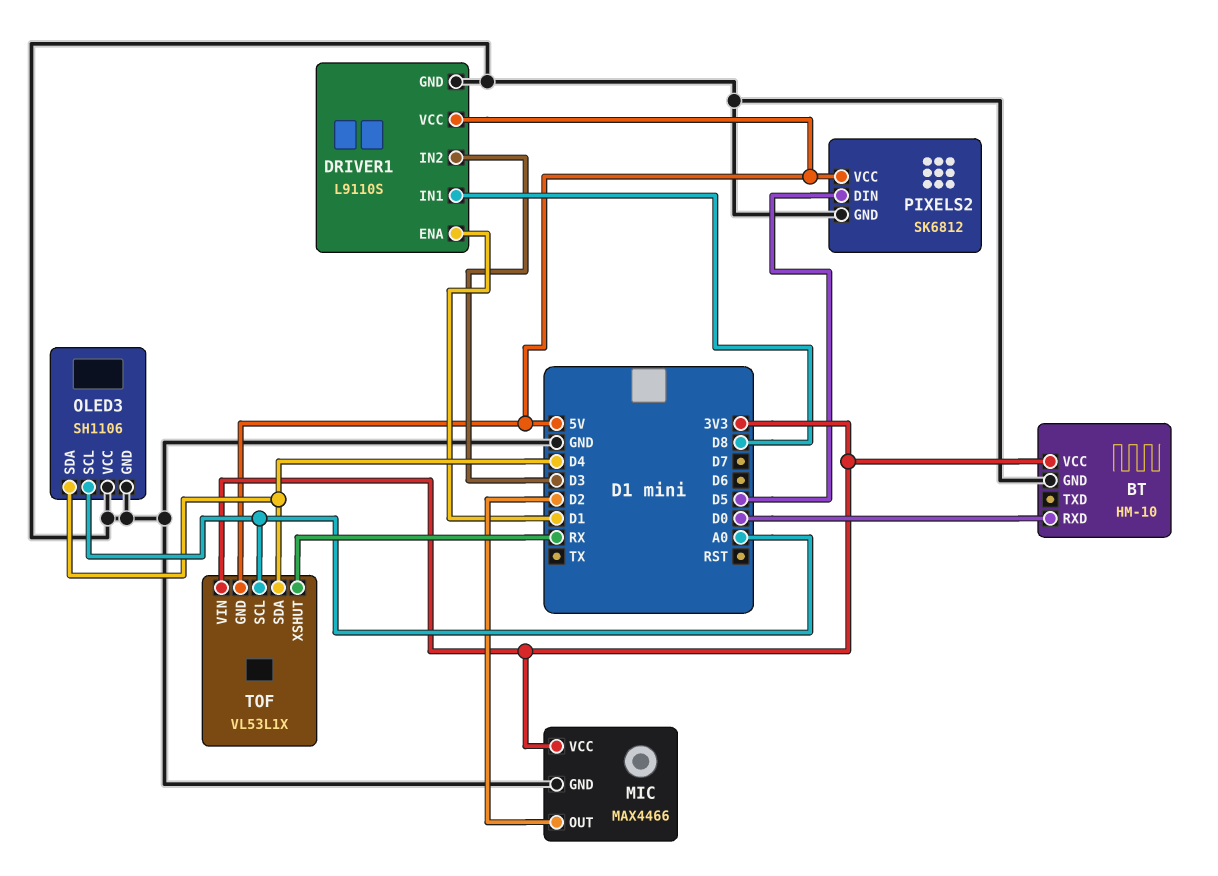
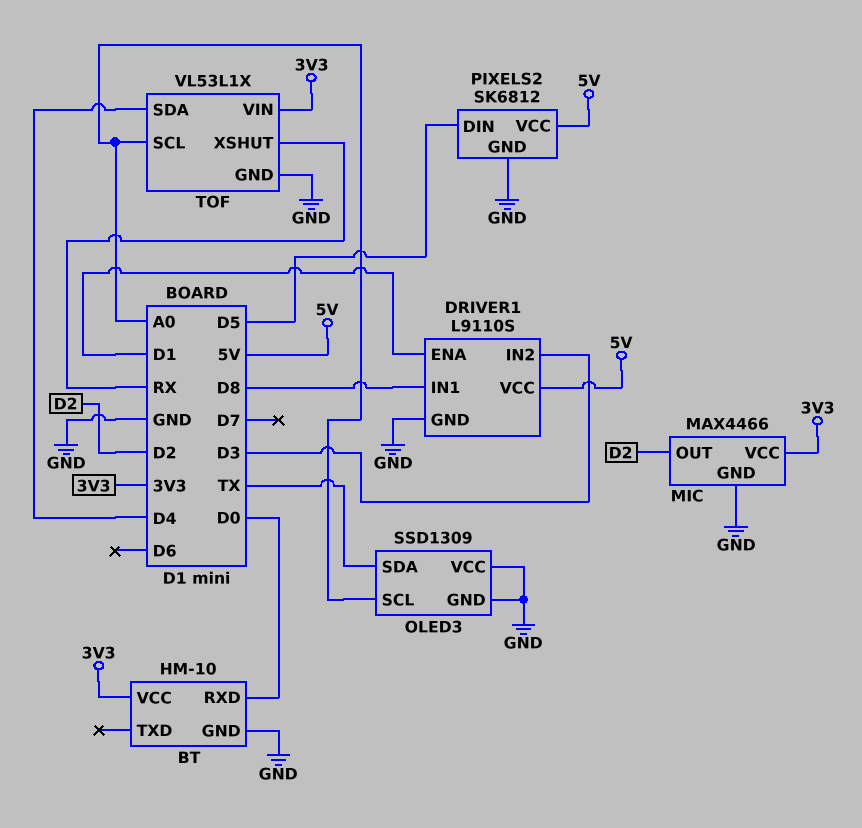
OLED3: SH1106 -> SSD1309
OLED3 pin SDA: D4 -> TX
TOF pin GND: 5V -> GND

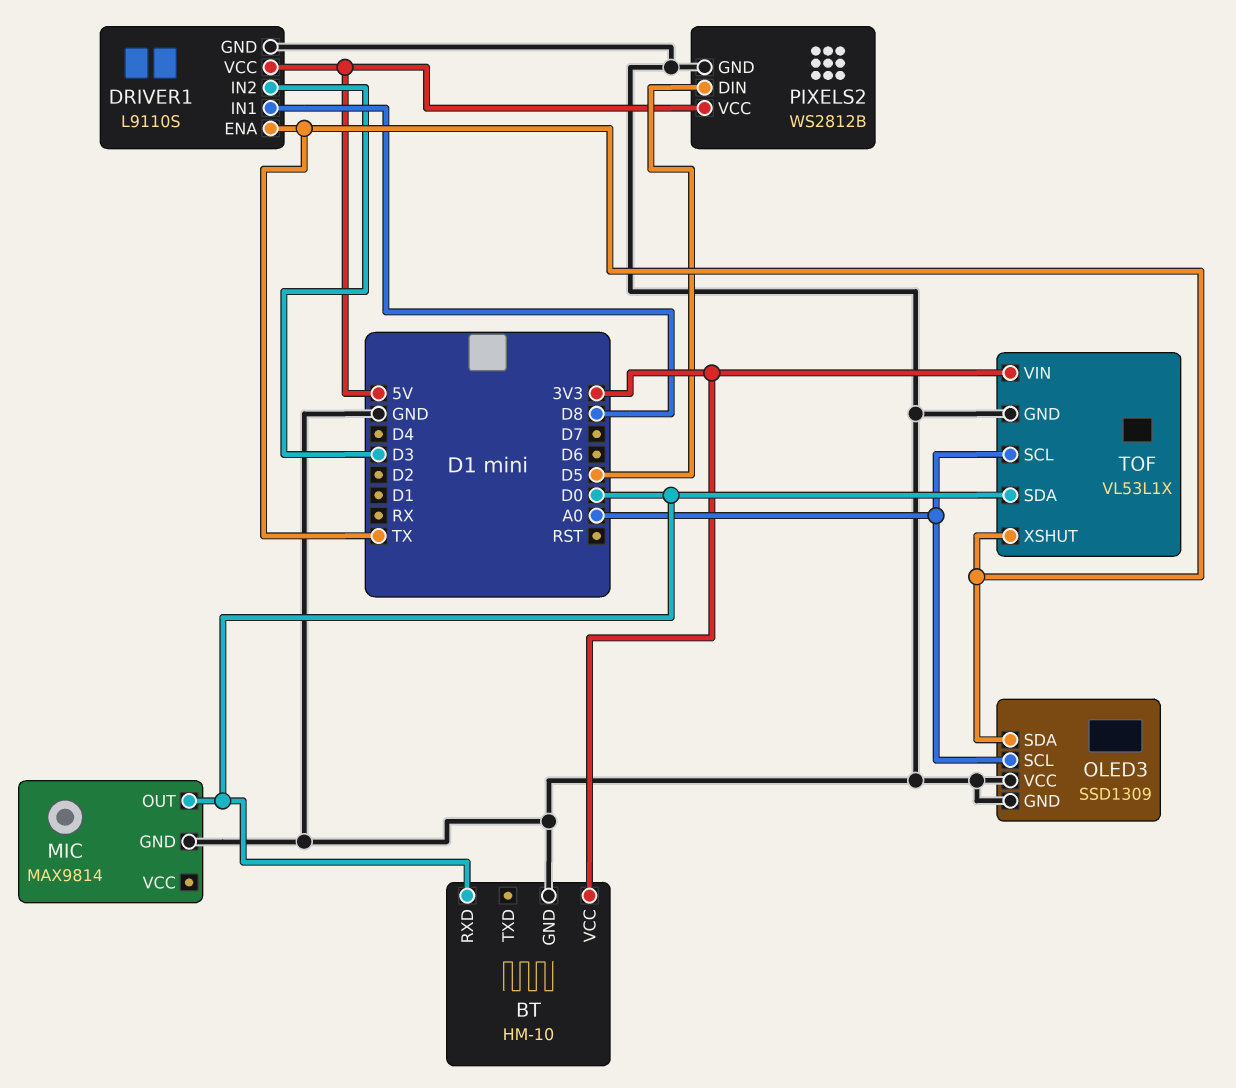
DRIVER1 pin ENA: D1 -> TX
MIC: MAX4466 -> MAX9814
MIC pin OUT: D2 -> D0
MIC pin VCC: 3V3 -> none
PIXELS2: SK6812 -> WS2812B
TOF pin SDA: D4 -> D0
TOF pin XSHUT: RX -> TX

